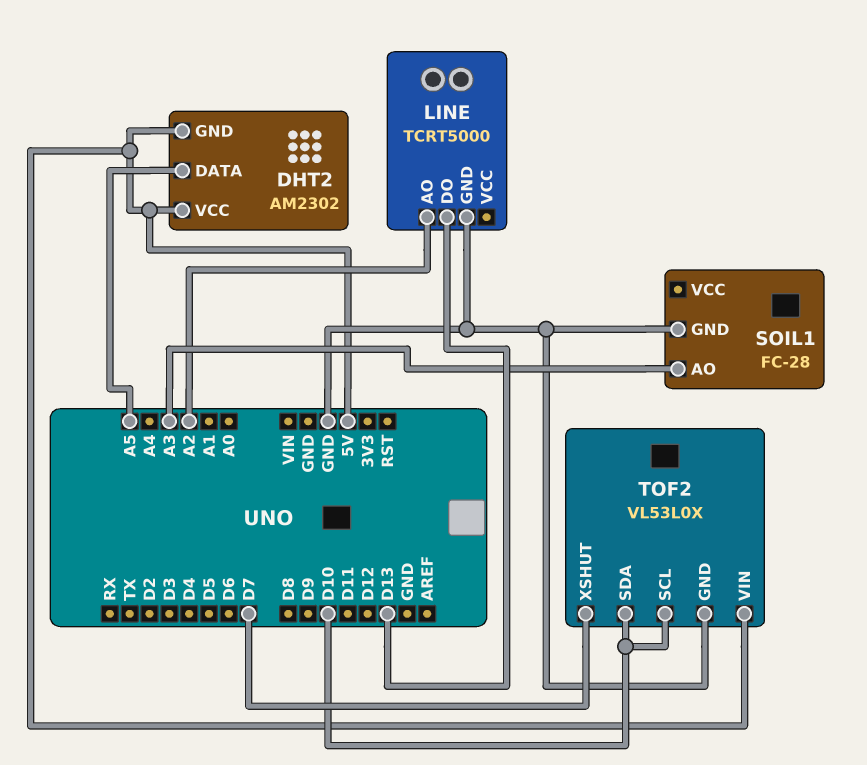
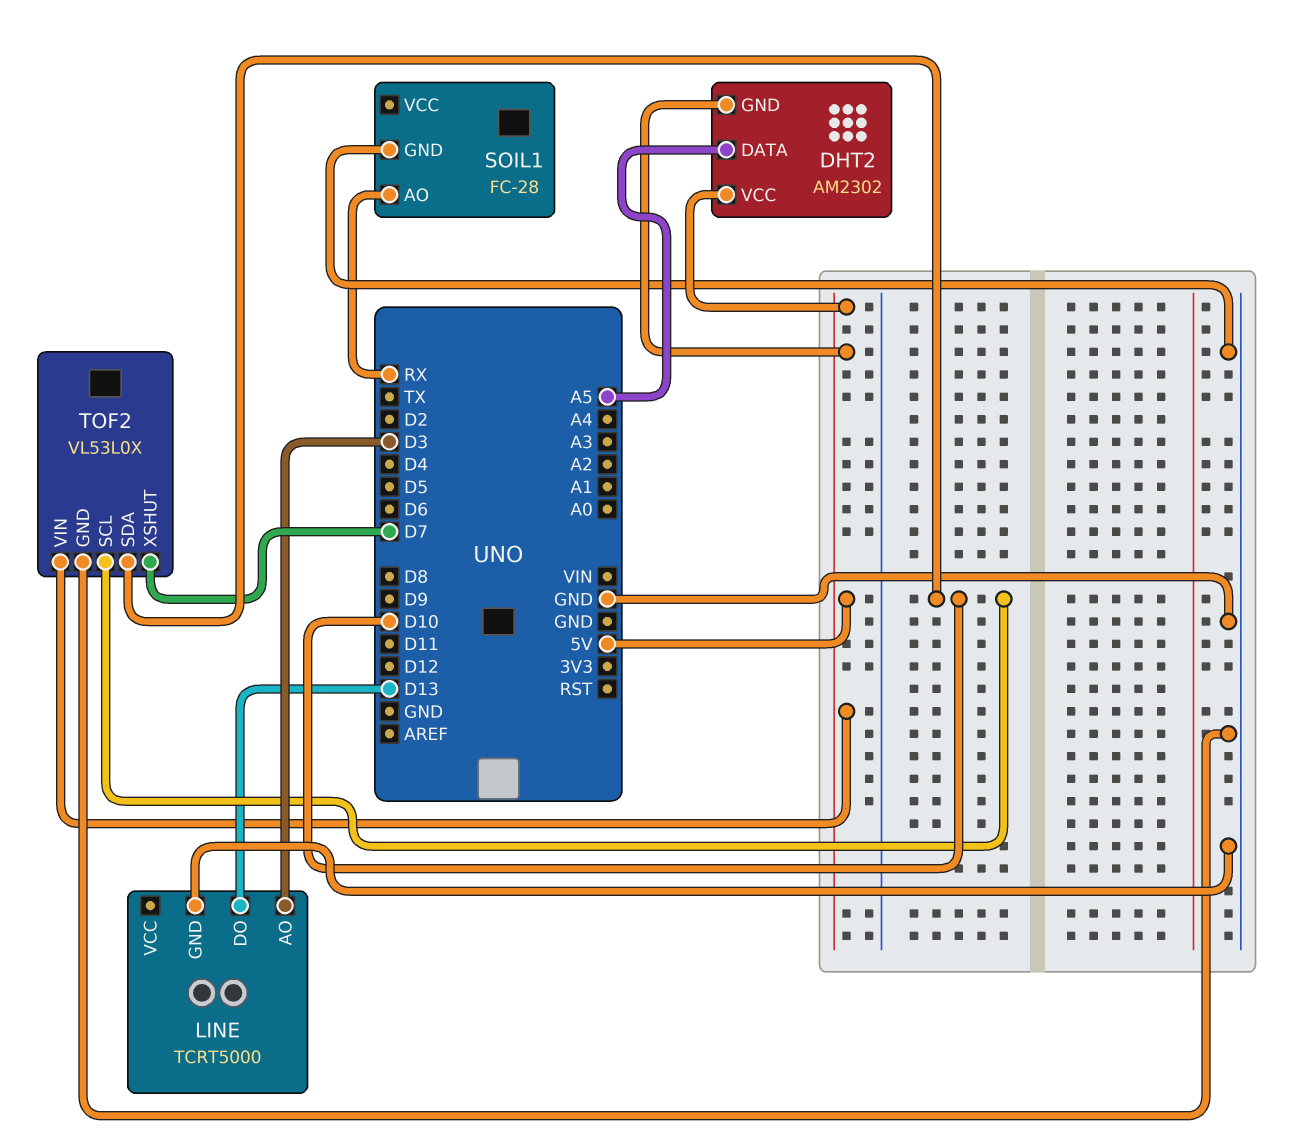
LINE pin AO: A2 -> D3
SOIL1 pin AO: A3 -> RX

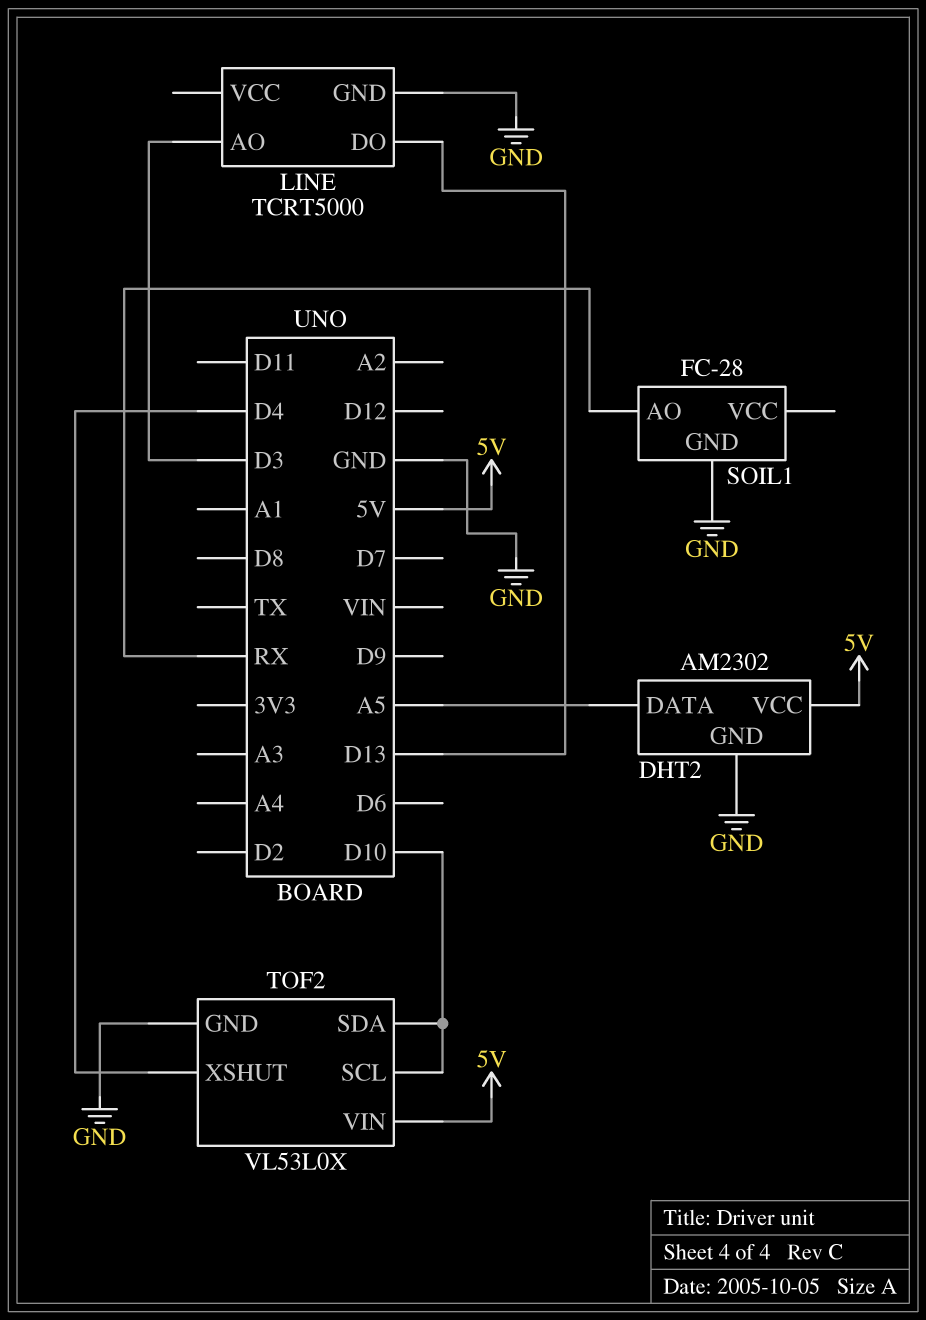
DHT2 pin GND: 5V -> GND
TOF2 pin XSHUT: D7 -> D4

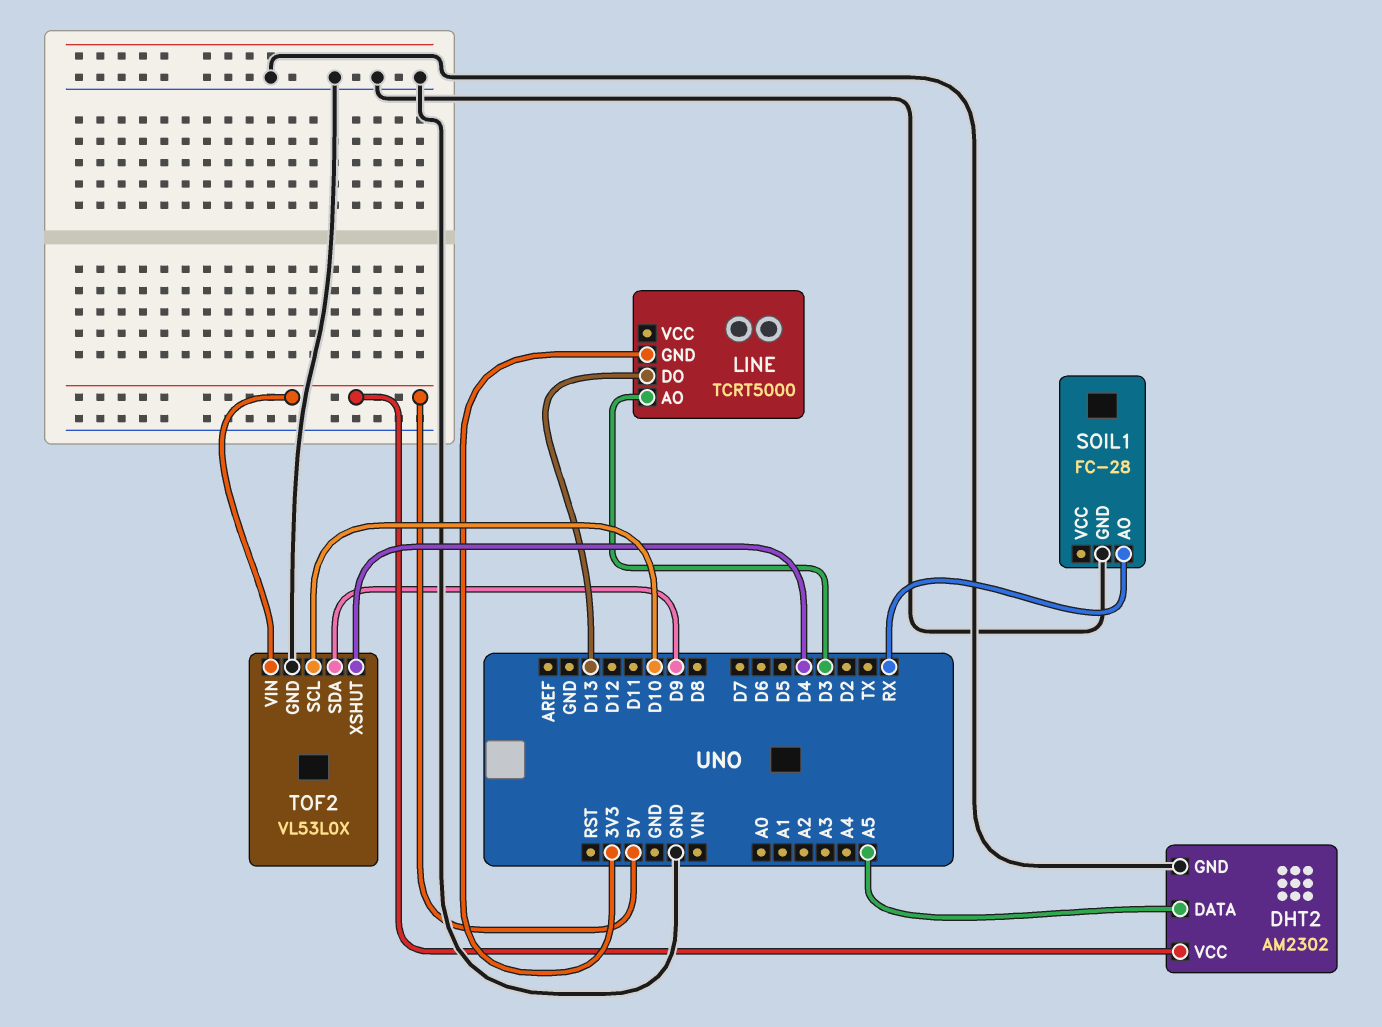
LINE pin GND: GND -> 3V3
TOF2 pin SDA: D10 -> D9

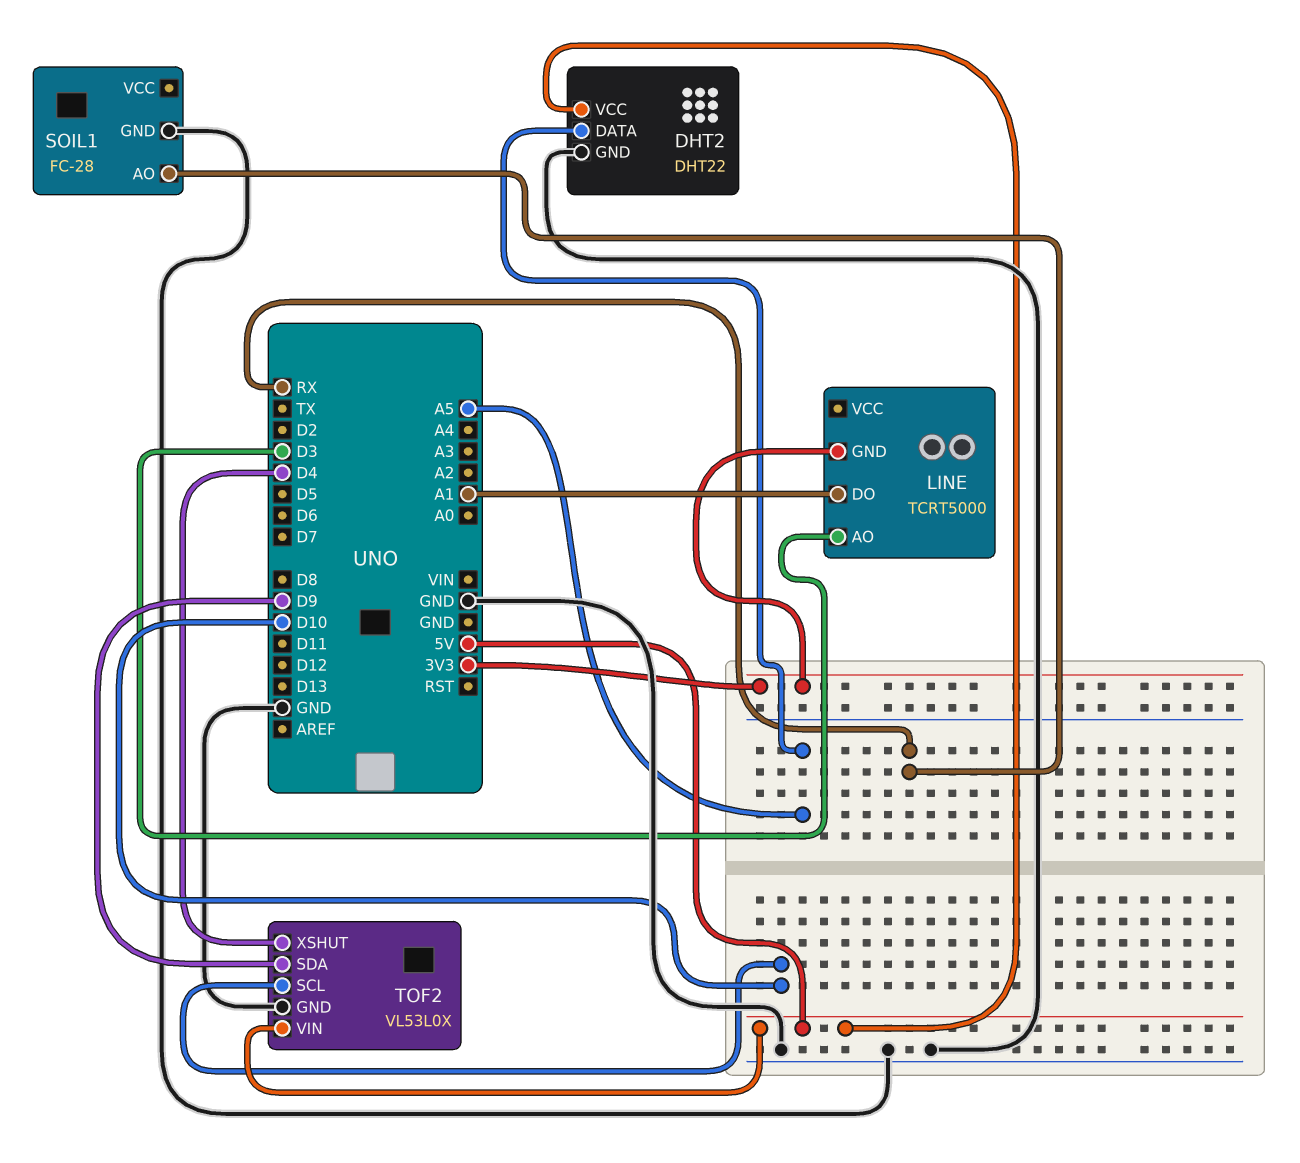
DHT2: AM2302 -> DHT22
LINE pin DO: D13 -> A1

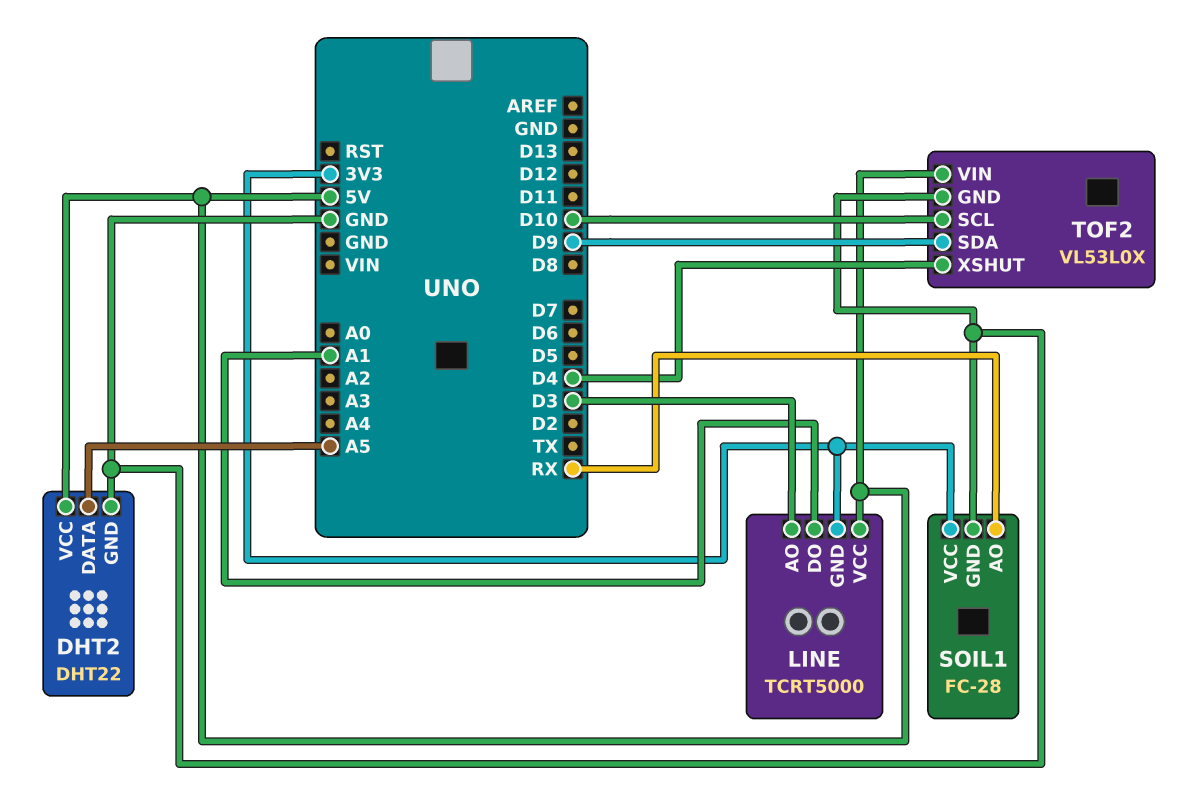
LINE pin VCC: none -> 5V
SOIL1 pin VCC: none -> 3V3

